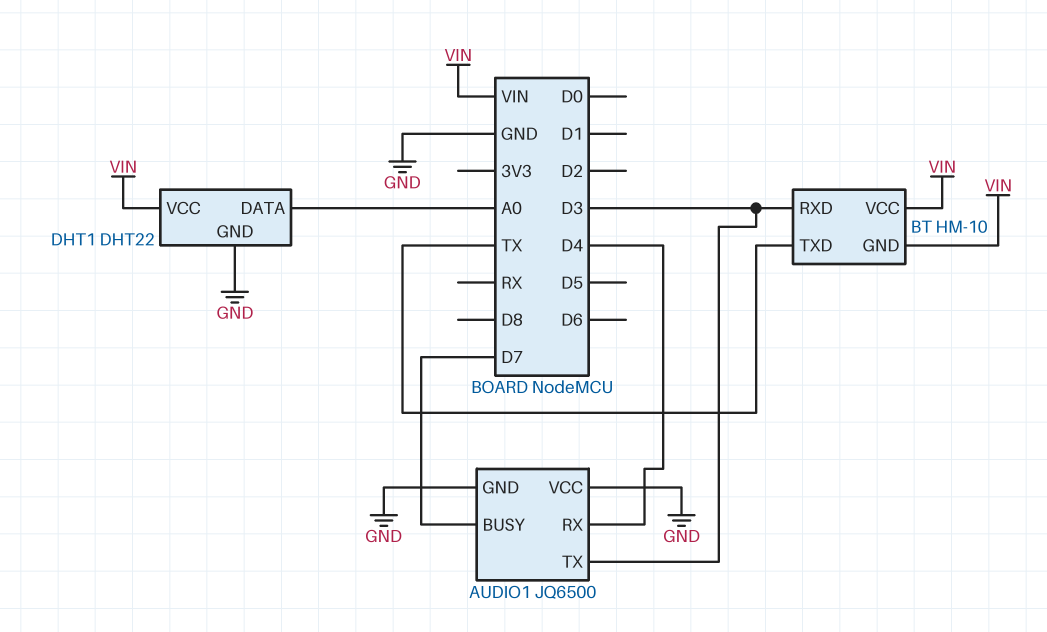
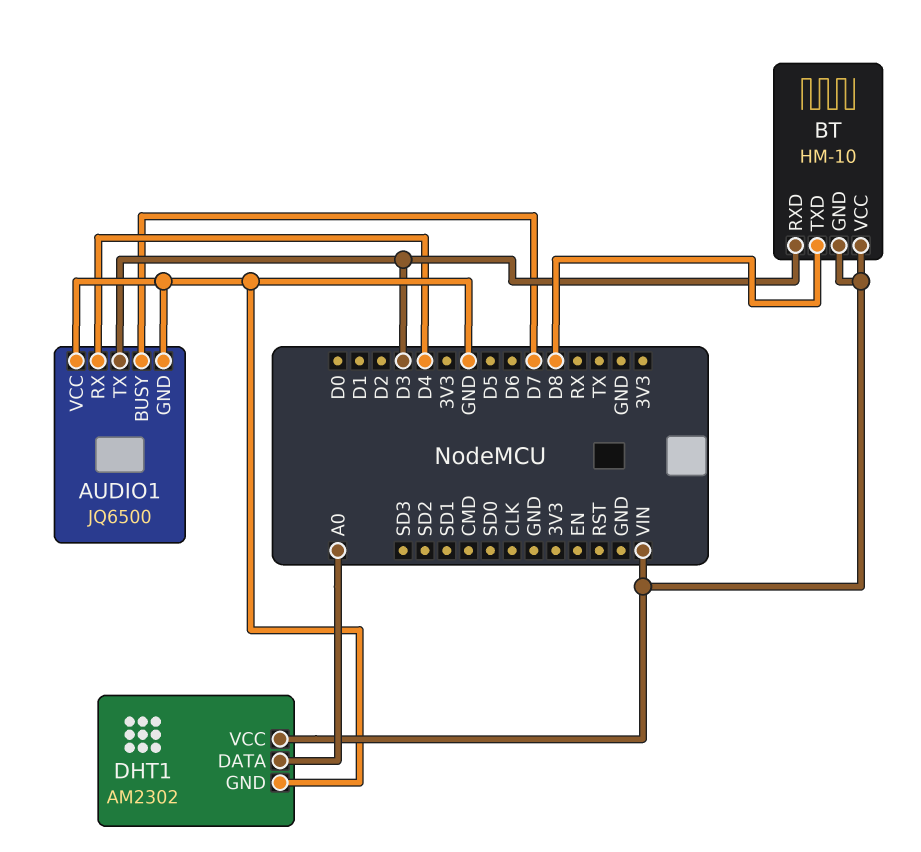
BT pin TXD: TX -> D8
DHT1: DHT22 -> AM2302

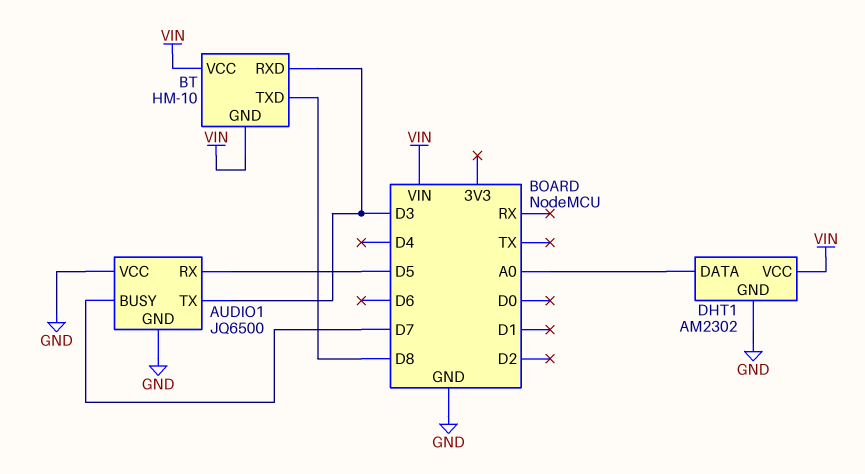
AUDIO1 pin RX: D4 -> D5

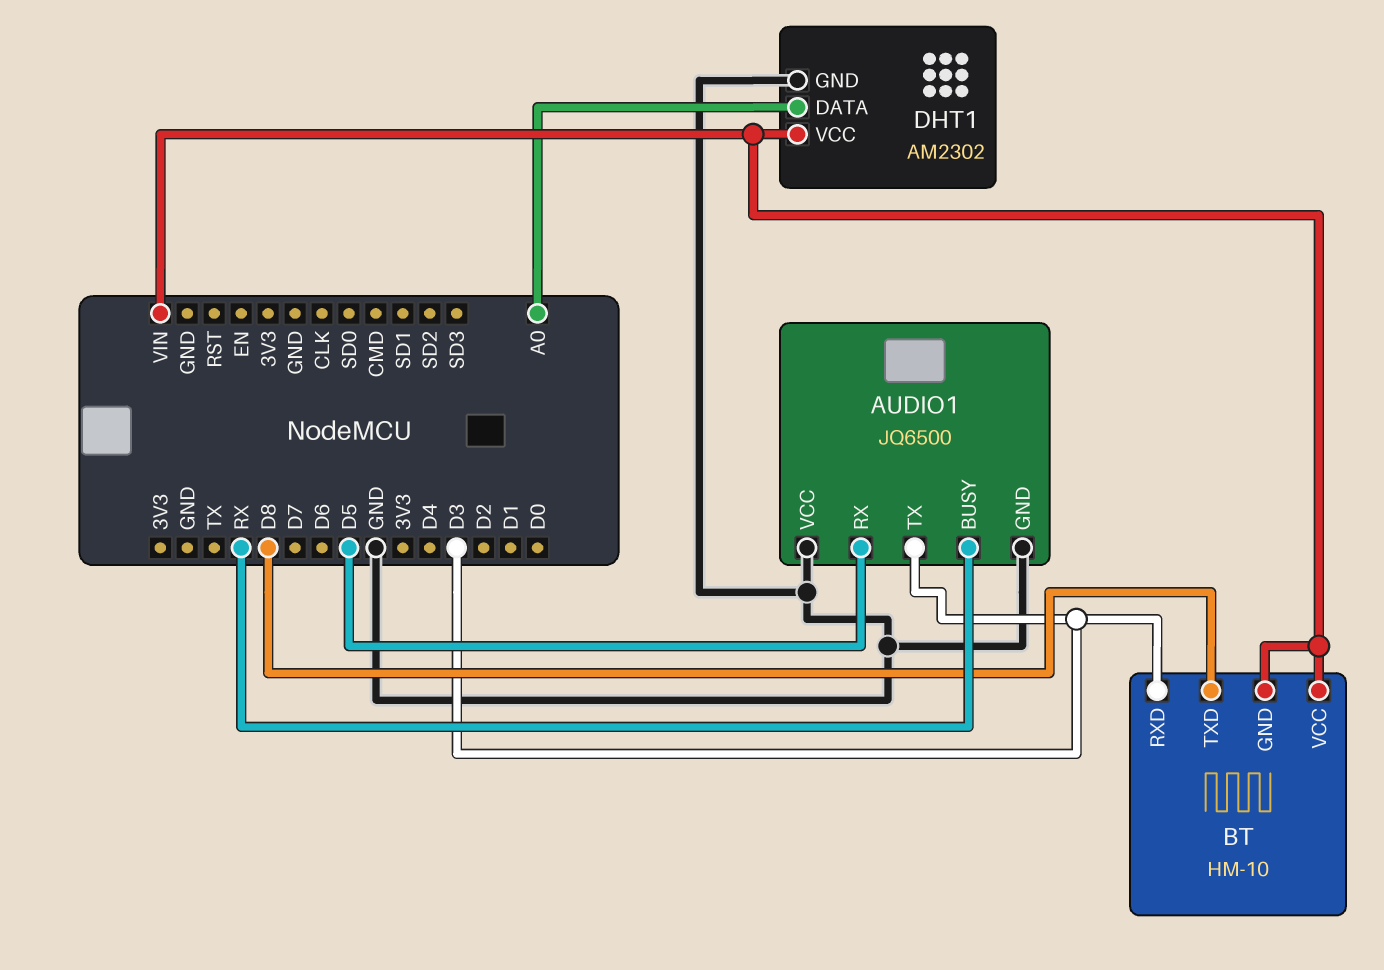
AUDIO1 pin BUSY: D7 -> RX

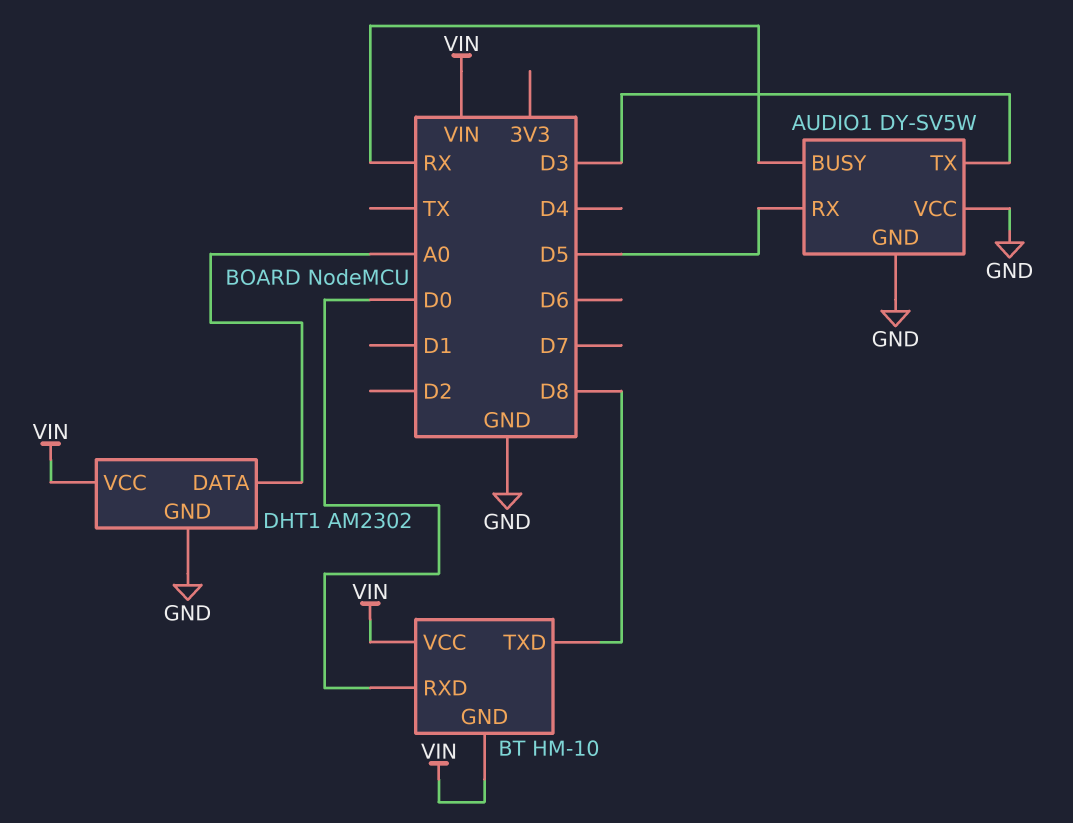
AUDIO1: JQ6500 -> DY-SV5W
BT pin RXD: D3 -> D0

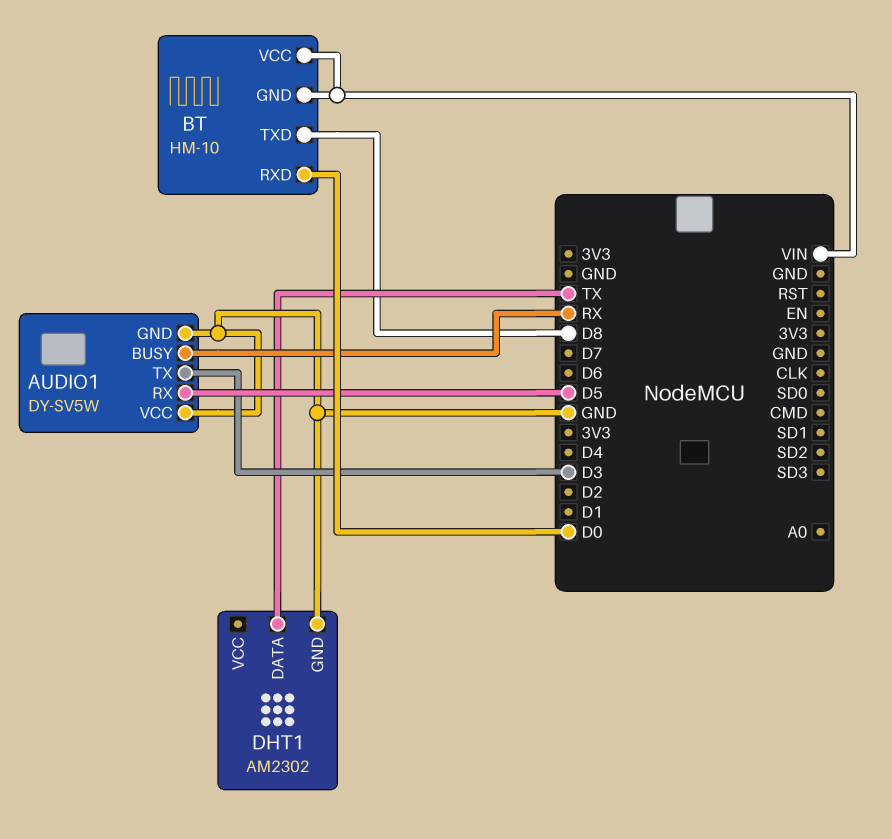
DHT1 pin DATA: A0 -> TX
DHT1 pin VCC: VIN -> none

